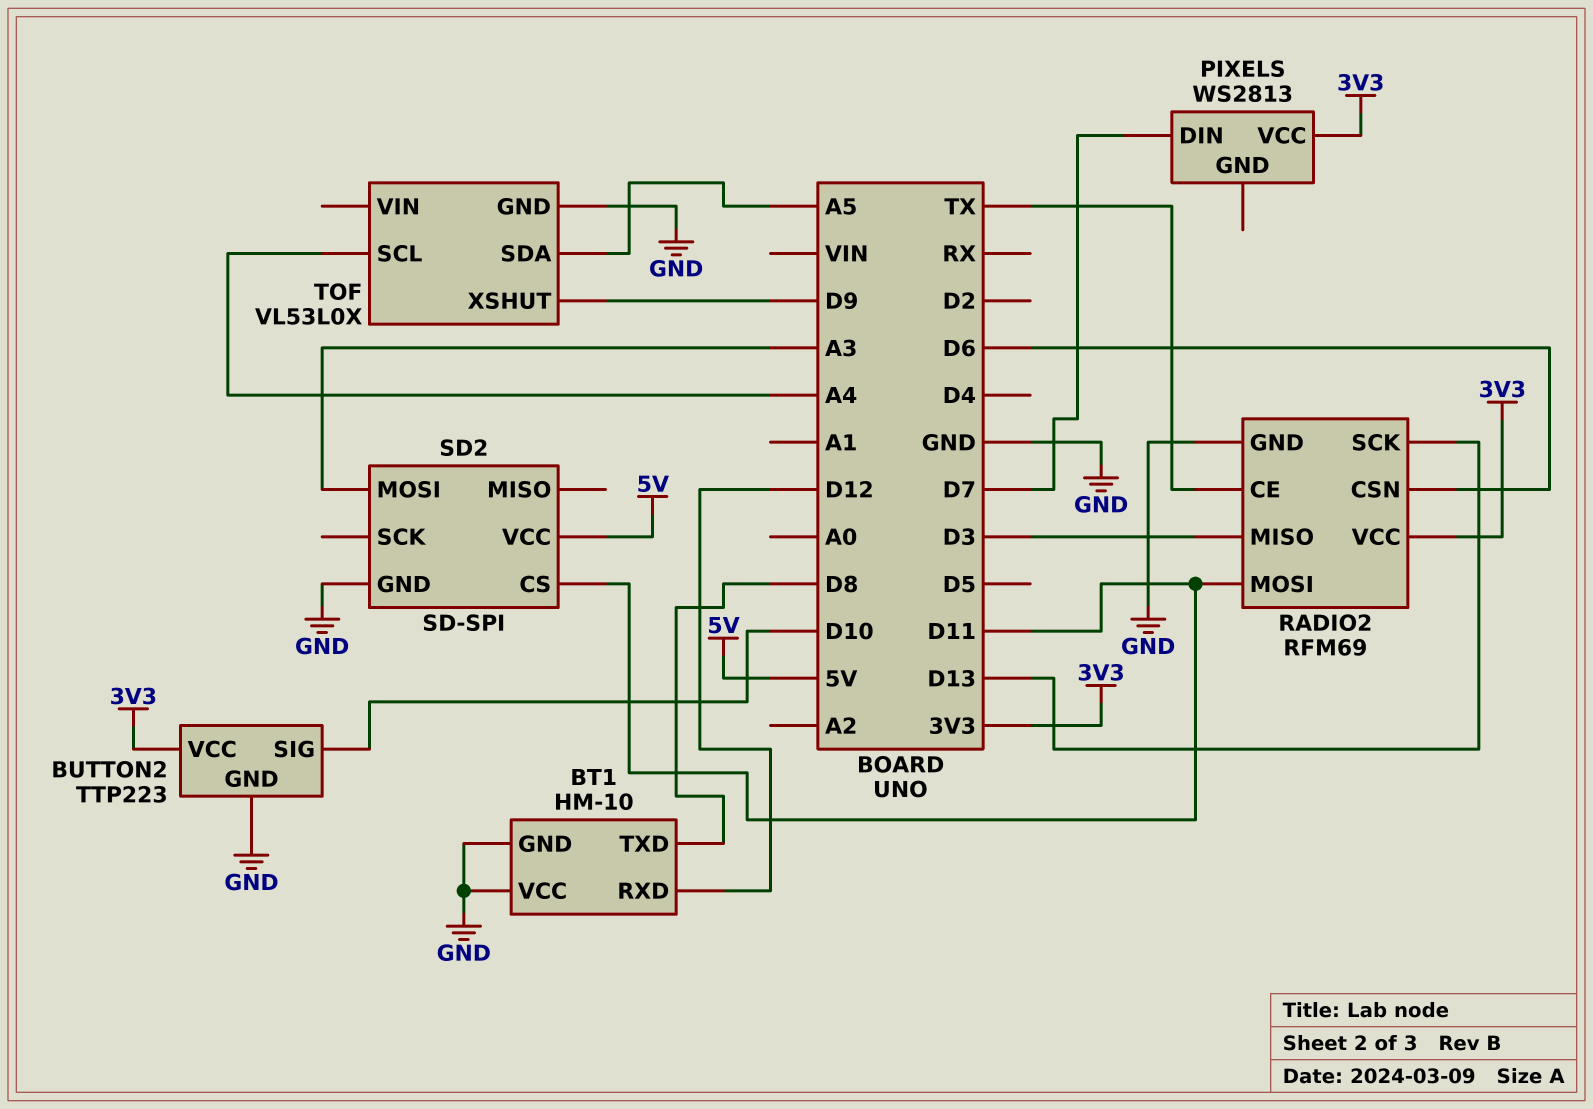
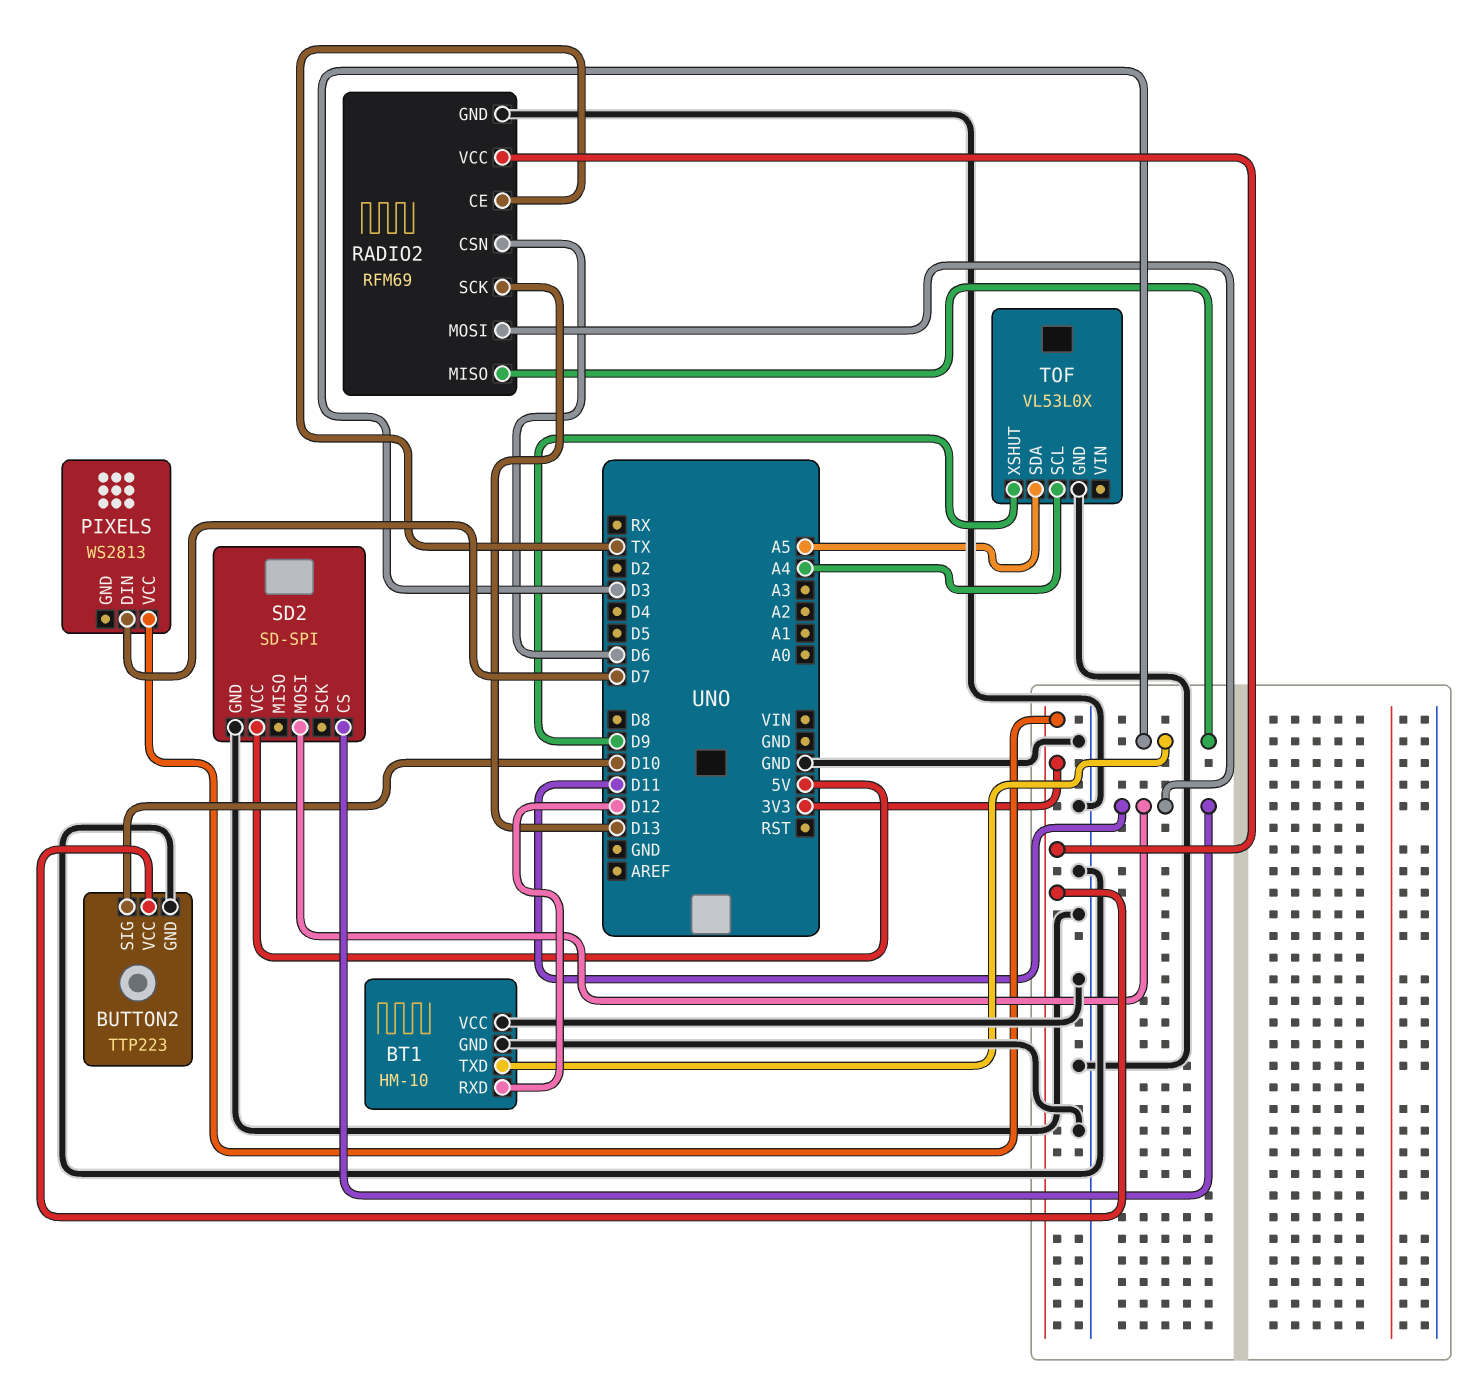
BT1 pin TXD: D8 -> D3
SD2 pin MOSI: A3 -> D11

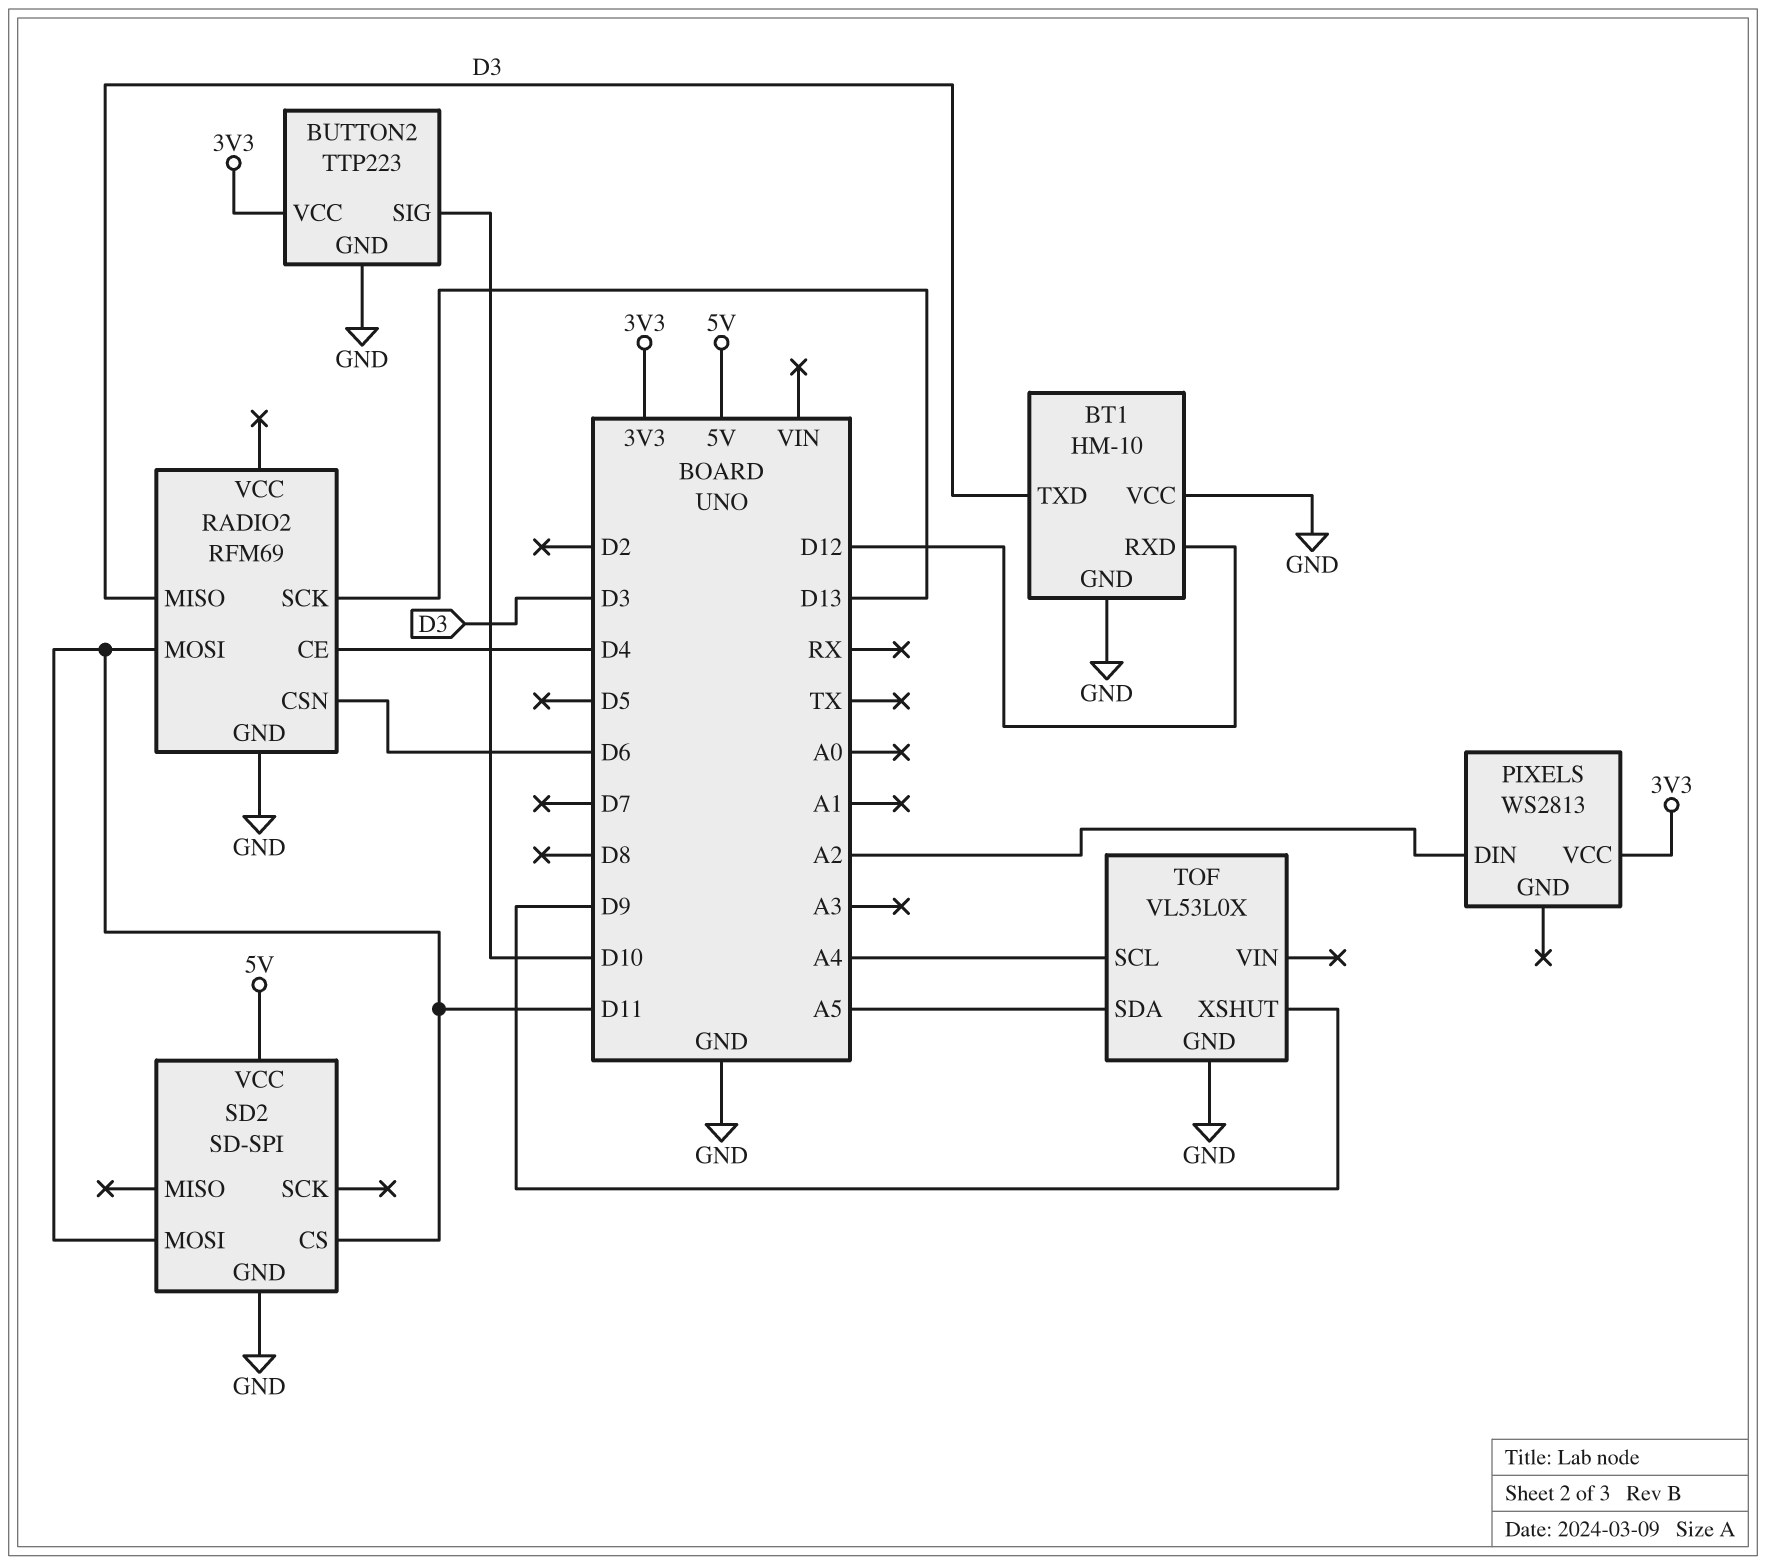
PIXELS pin DIN: D7 -> A2
RADIO2 pin CE: TX -> D4
RADIO2 pin VCC: 3V3 -> none

